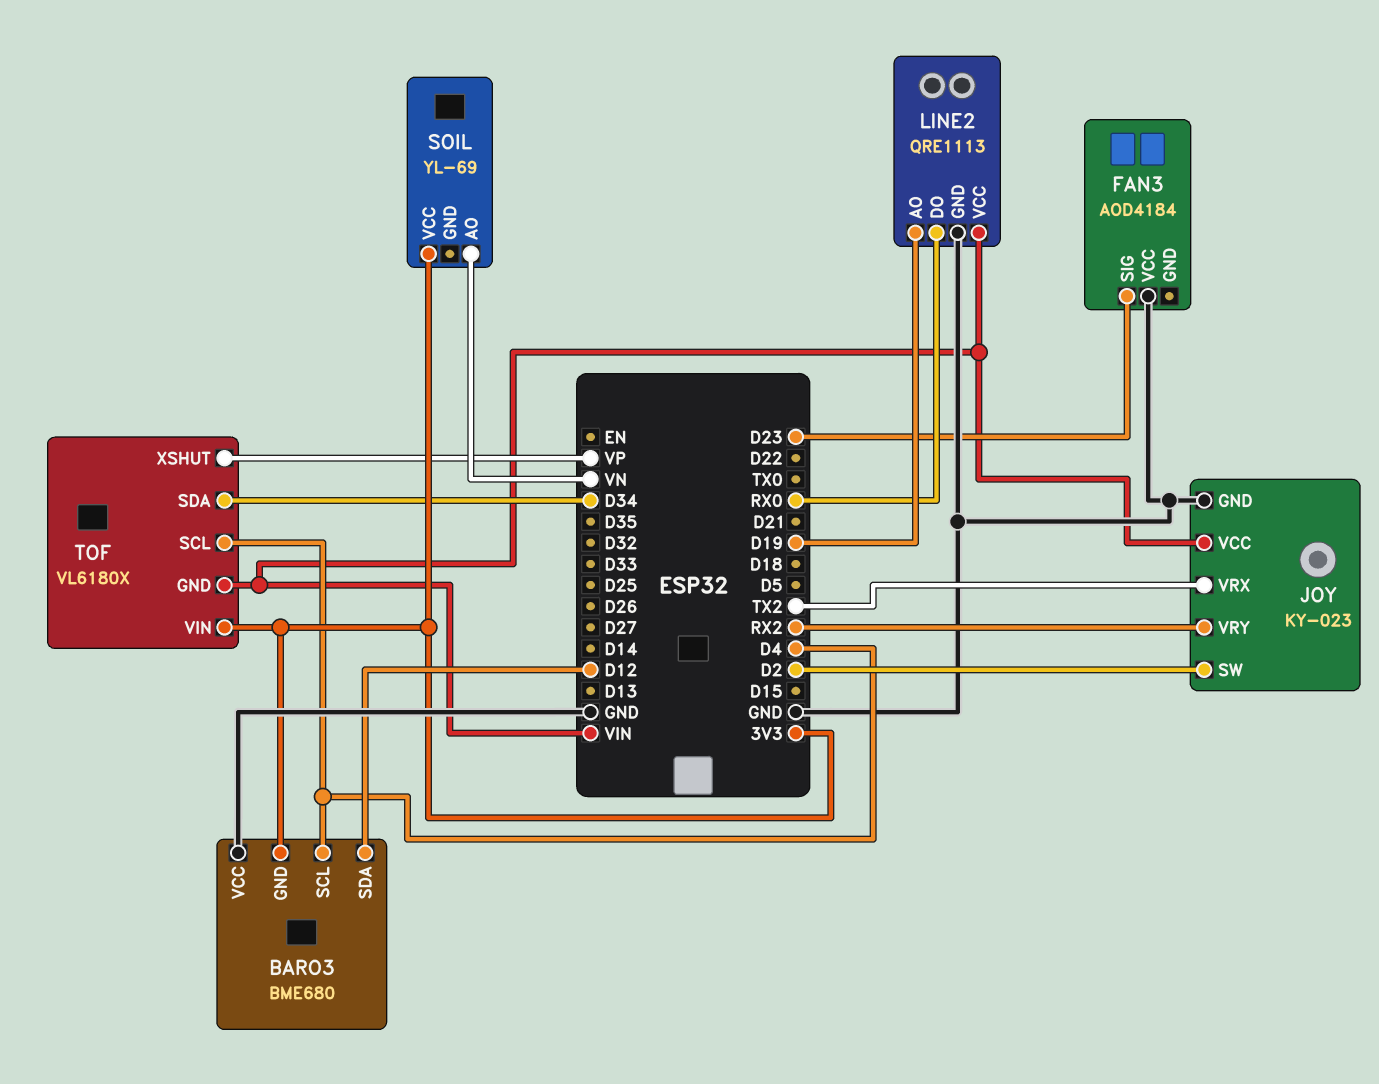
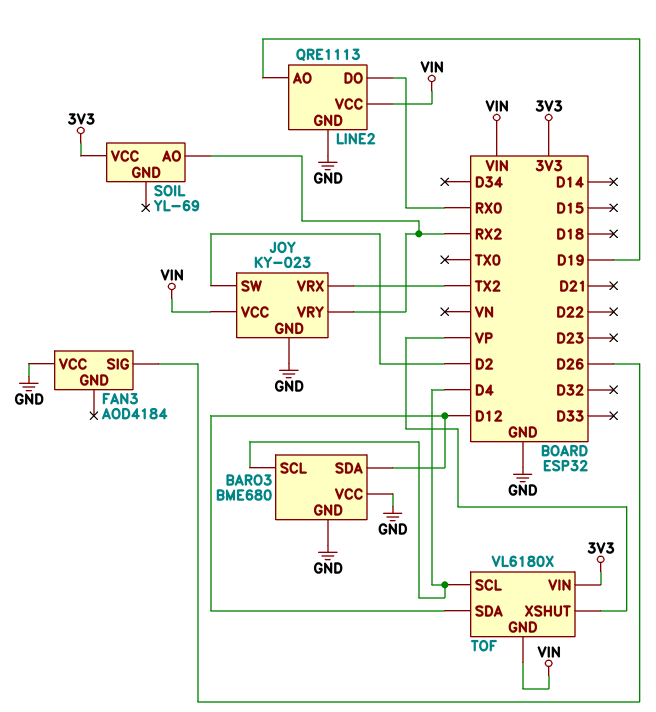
BARO3 pin GND: 3V3 -> GND
FAN3 pin SIG: D23 -> D26
SOIL pin AO: VN -> RX2
TOF pin SDA: D34 -> D12

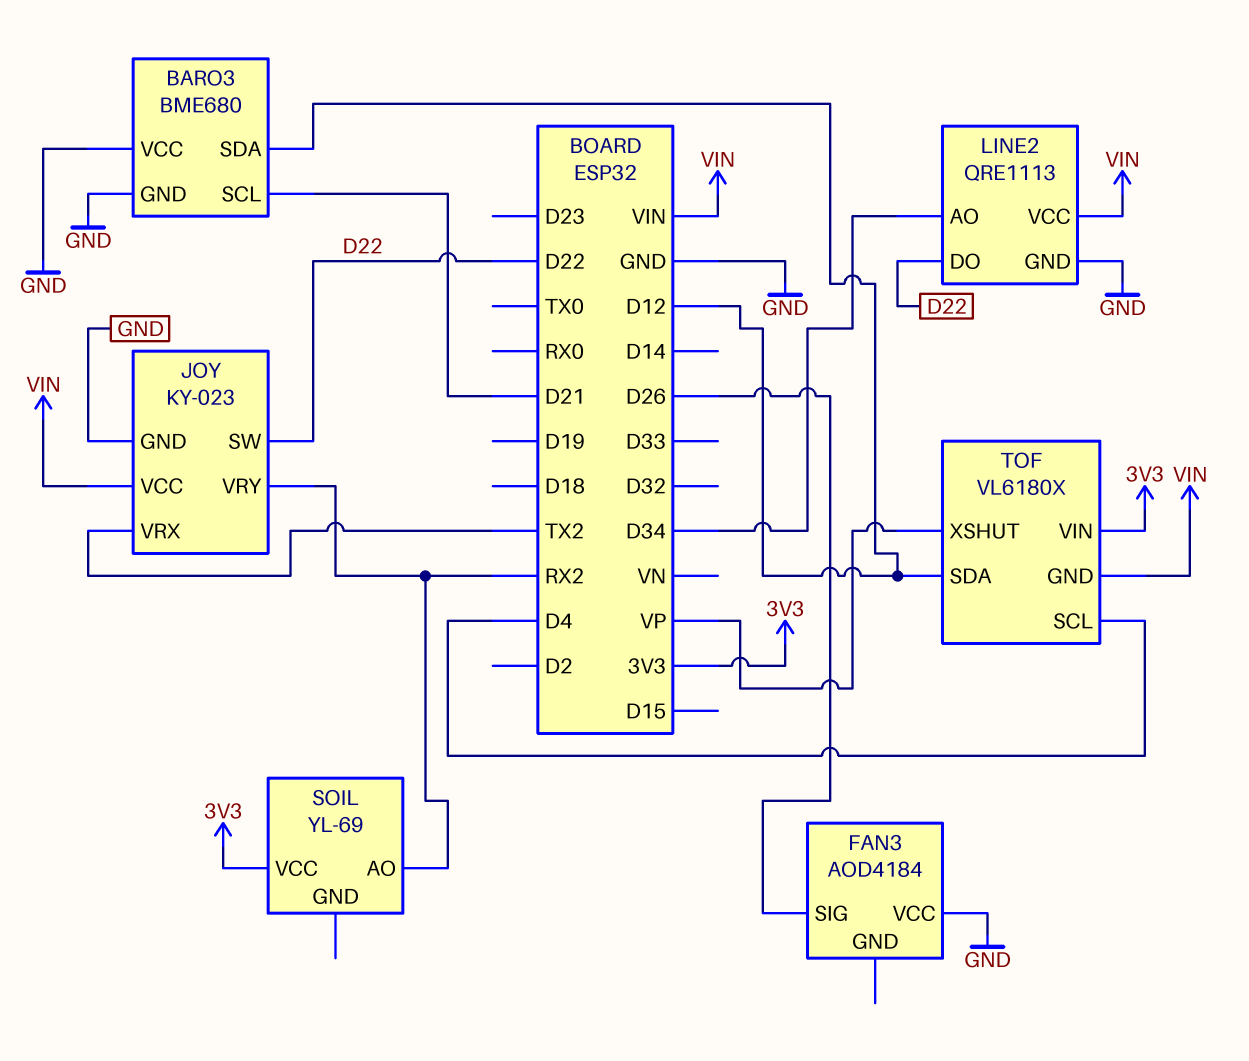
BARO3 pin SCL: D4 -> D21
JOY pin SW: D2 -> D22
LINE2 pin AO: D19 -> D34
LINE2 pin DO: RX0 -> D22

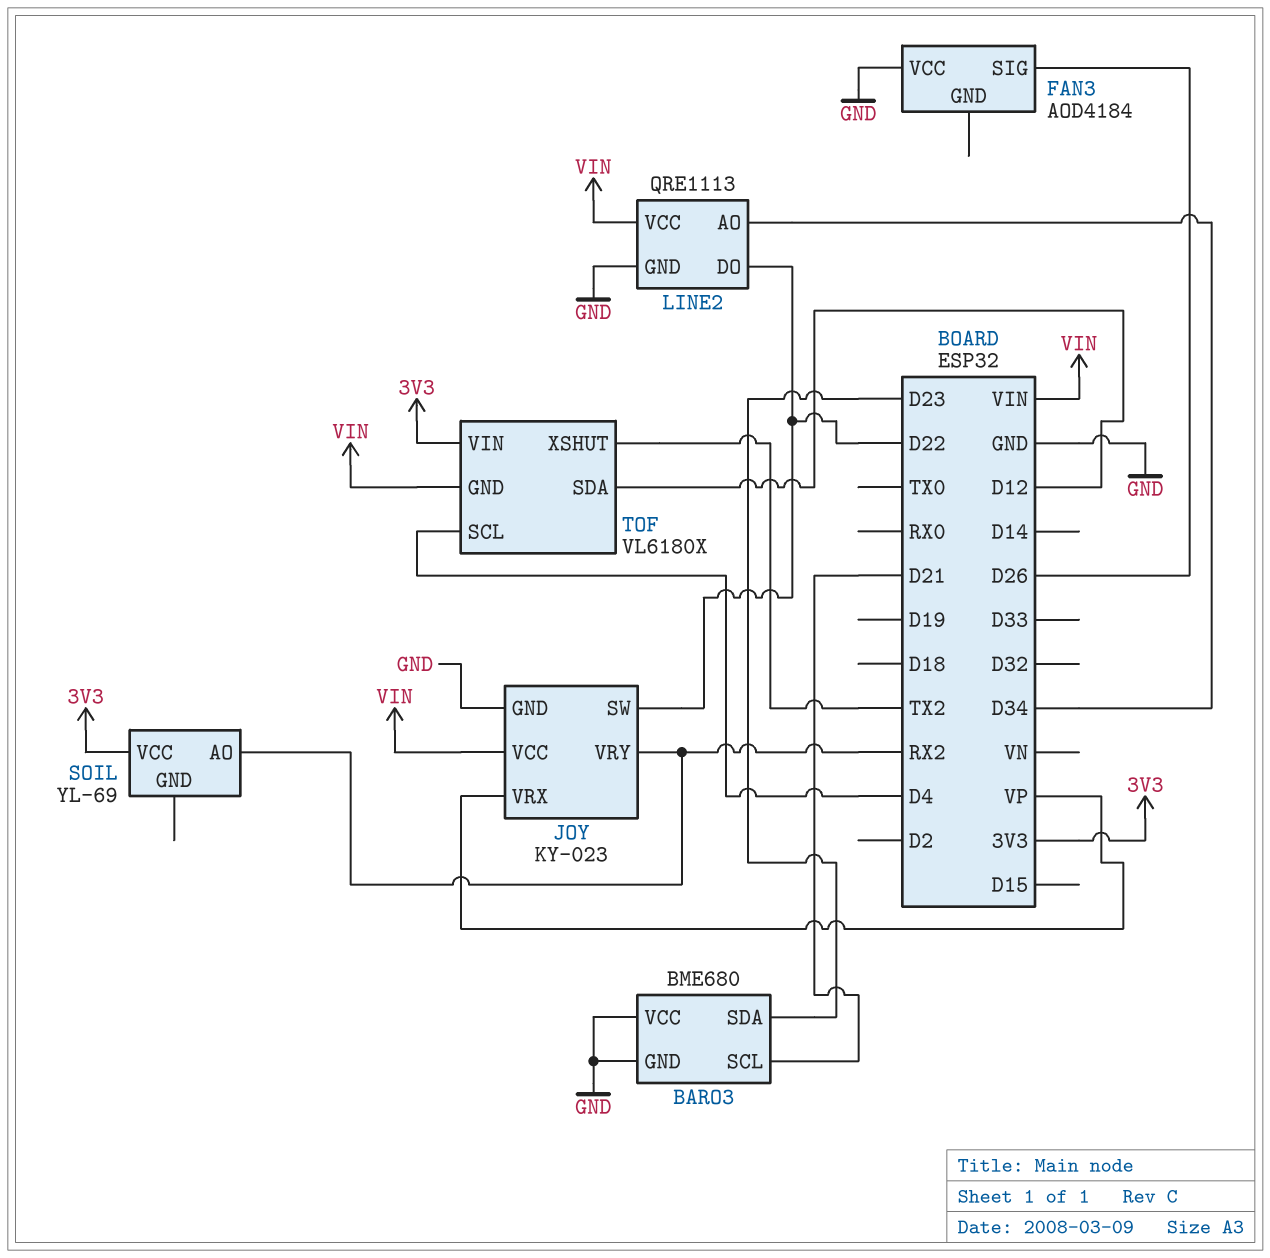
BARO3 pin SDA: D12 -> D23
JOY pin VRX: TX2 -> VP
TOF pin XSHUT: VP -> TX2

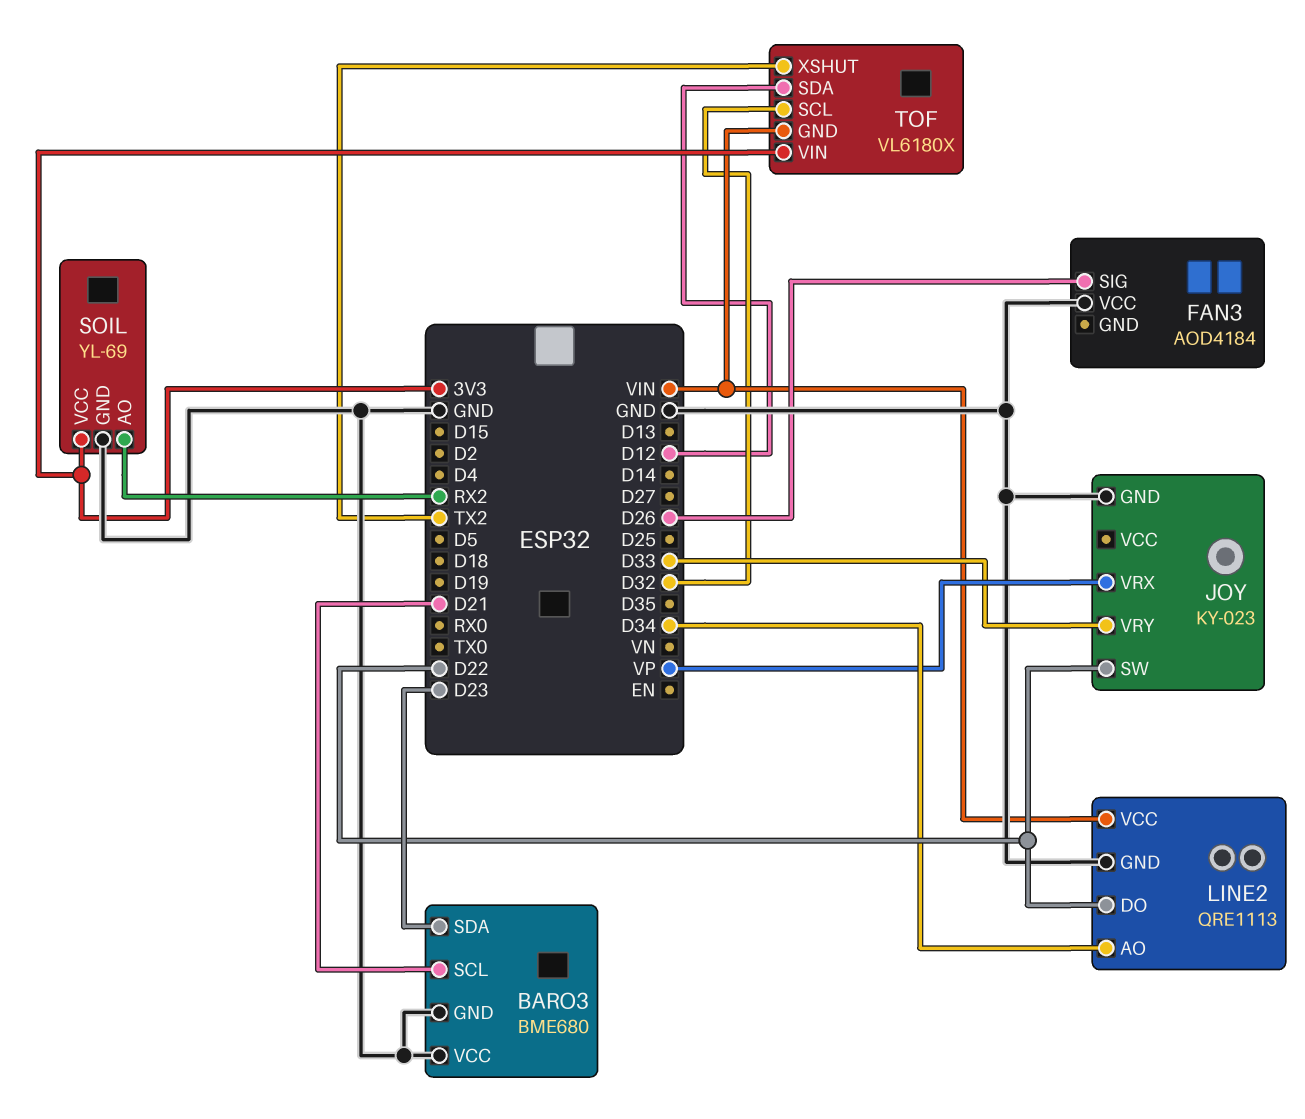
JOY pin VCC: VIN -> none
JOY pin VRY: RX2 -> D33
SOIL pin GND: none -> GND
TOF pin SCL: D4 -> D32

